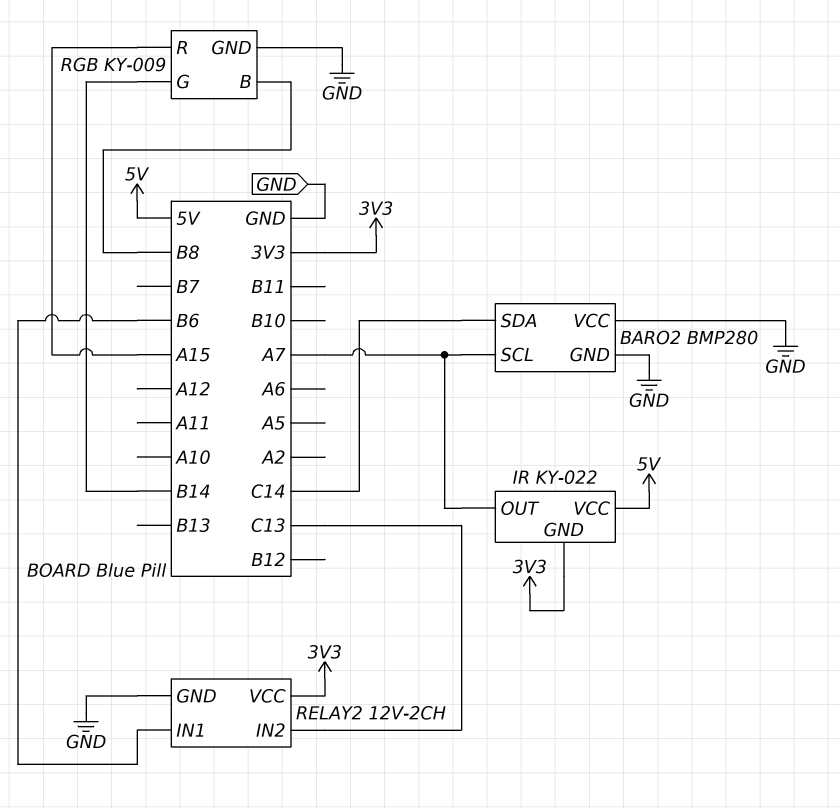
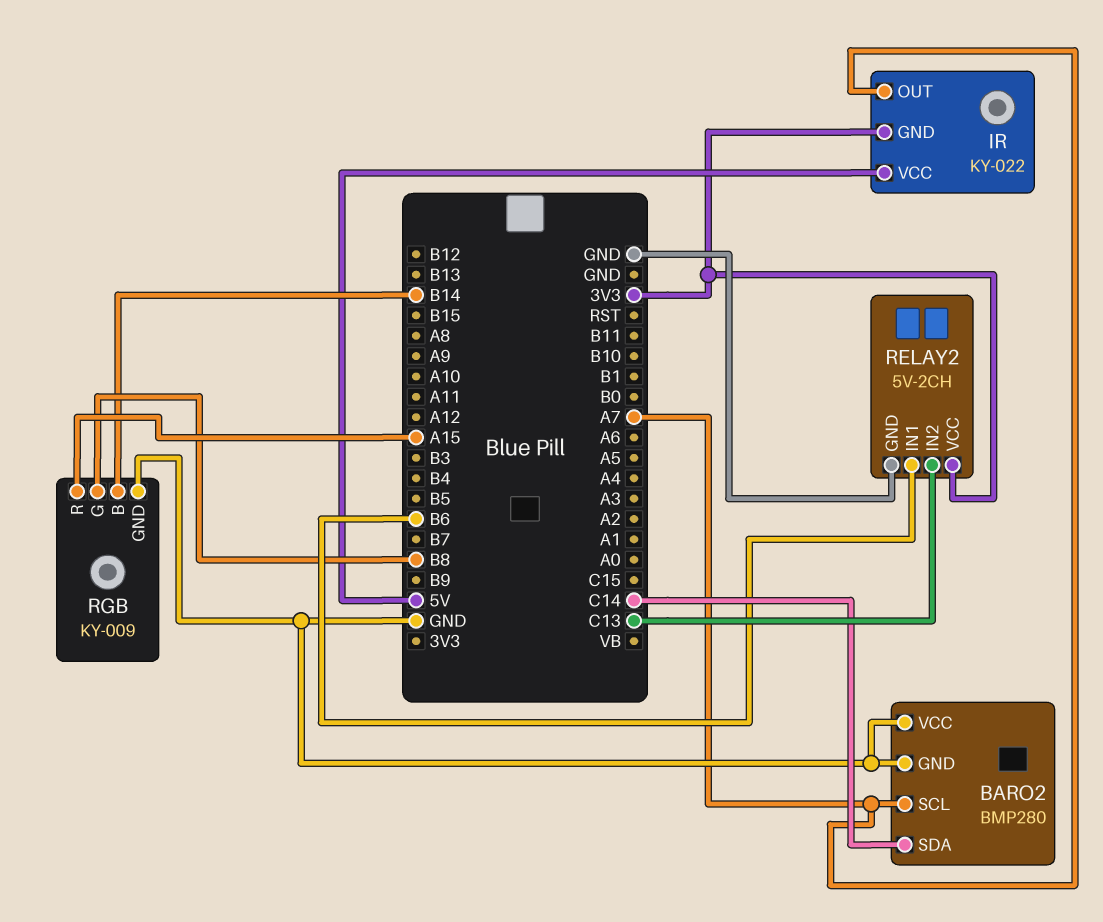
RELAY2: 12V-2CH -> 5V-2CH
RGB pin B: B8 -> B14
RGB pin G: B14 -> B8

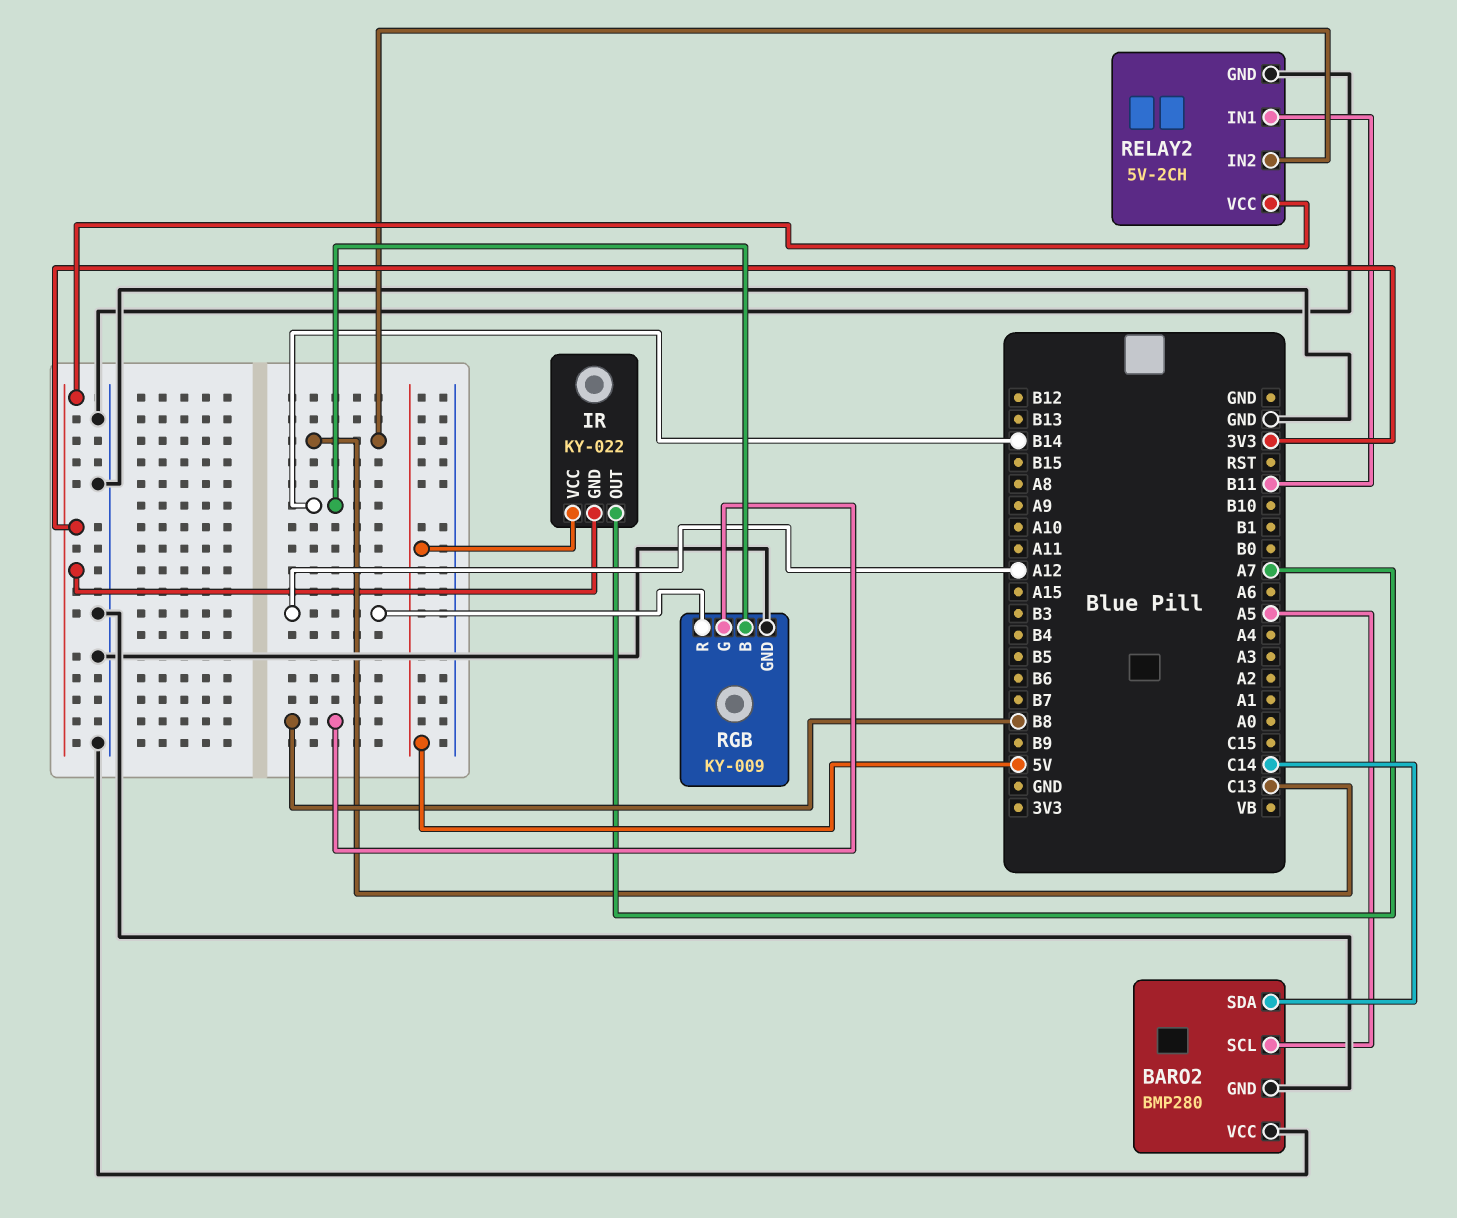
BARO2 pin SCL: A7 -> A5
RELAY2 pin IN1: B6 -> B11
RGB pin R: A15 -> A12

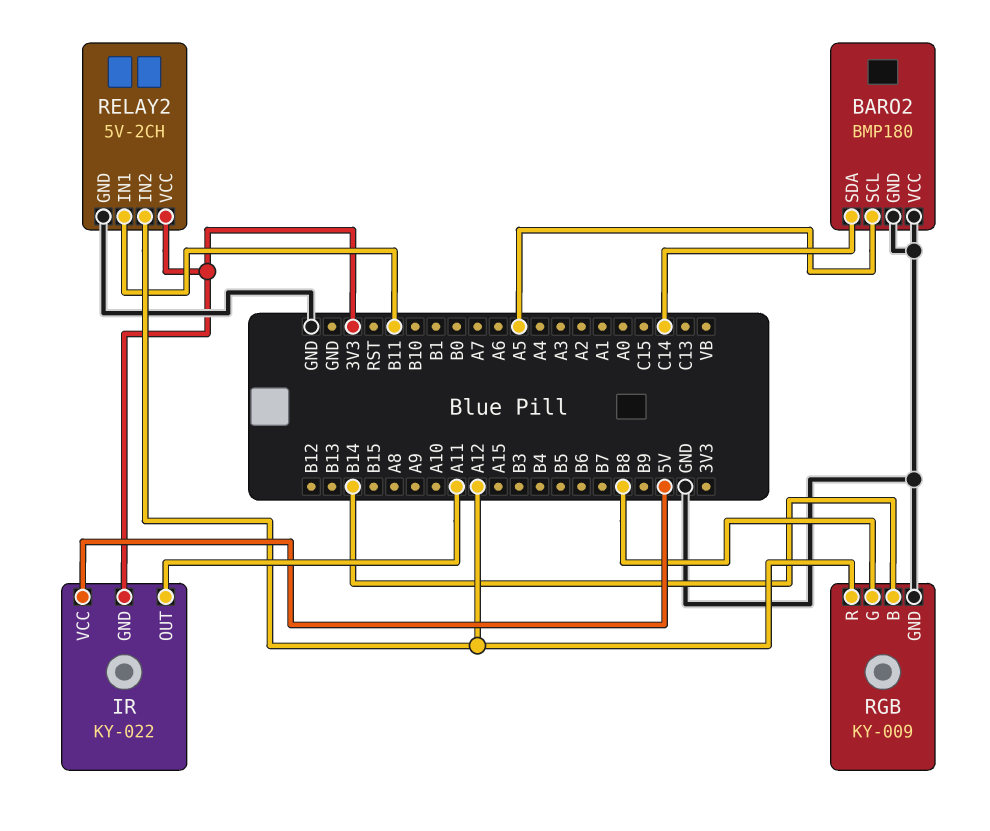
BARO2: BMP280 -> BMP180
IR pin OUT: A7 -> A11
RELAY2 pin IN2: C13 -> A12

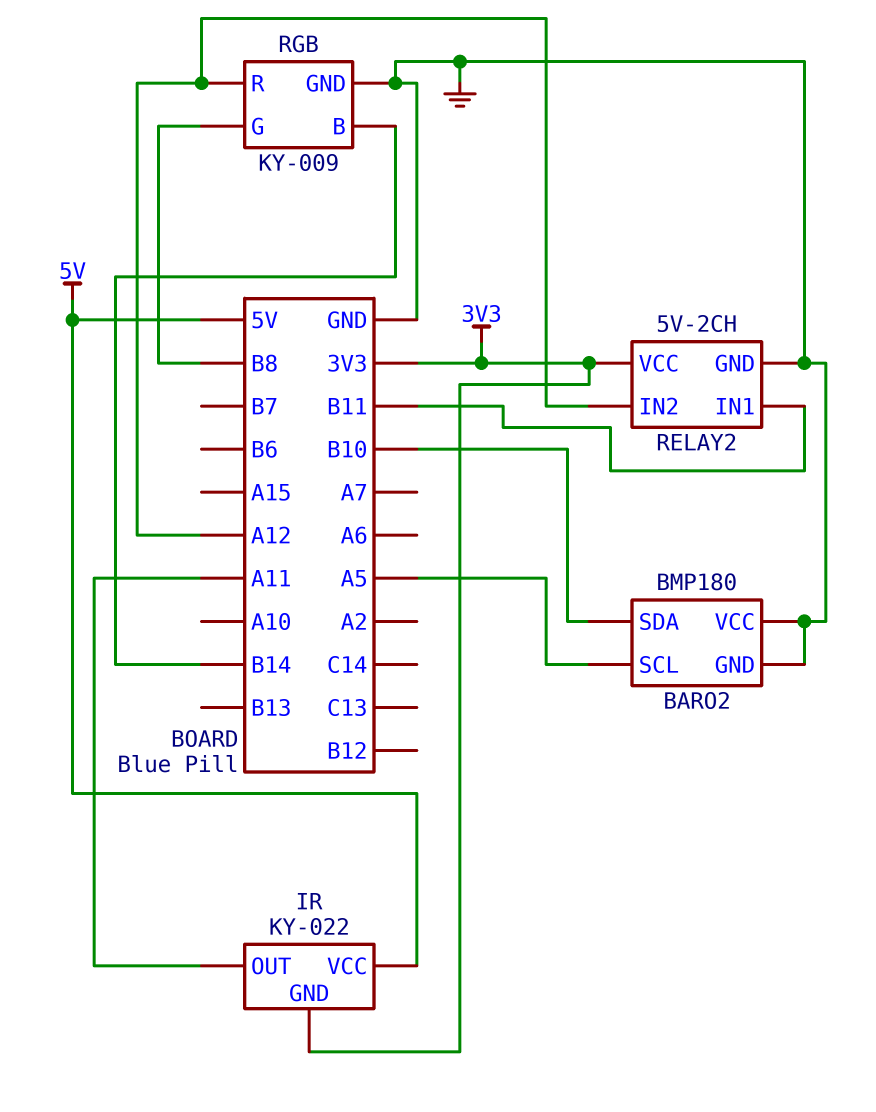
BARO2 pin SDA: C14 -> B10

